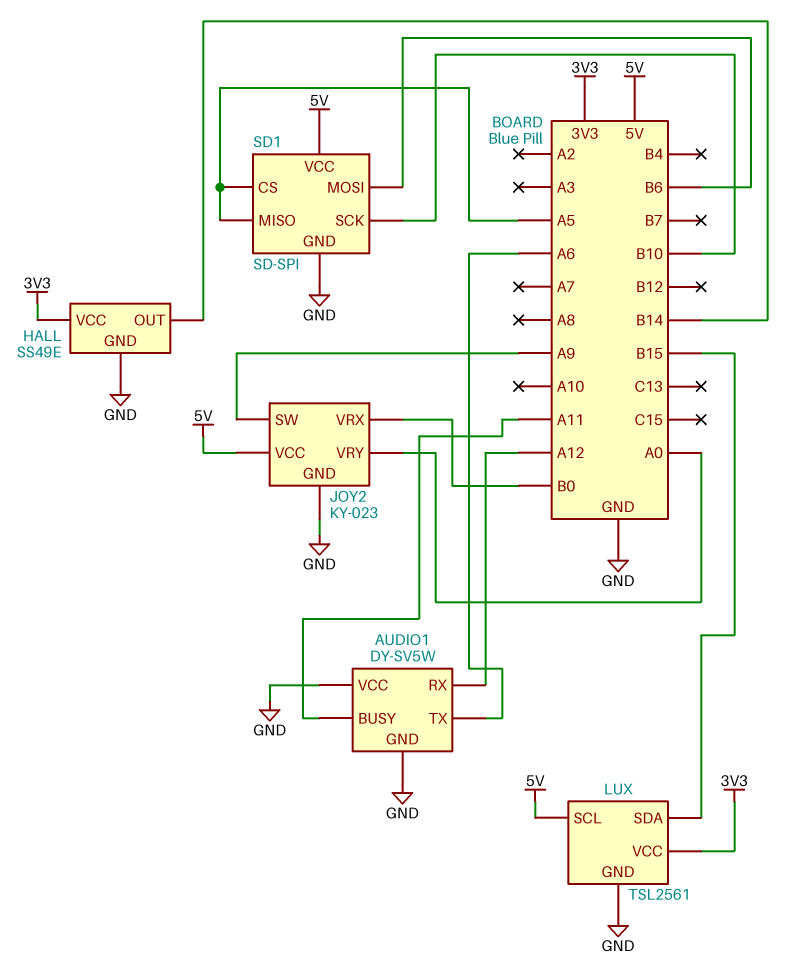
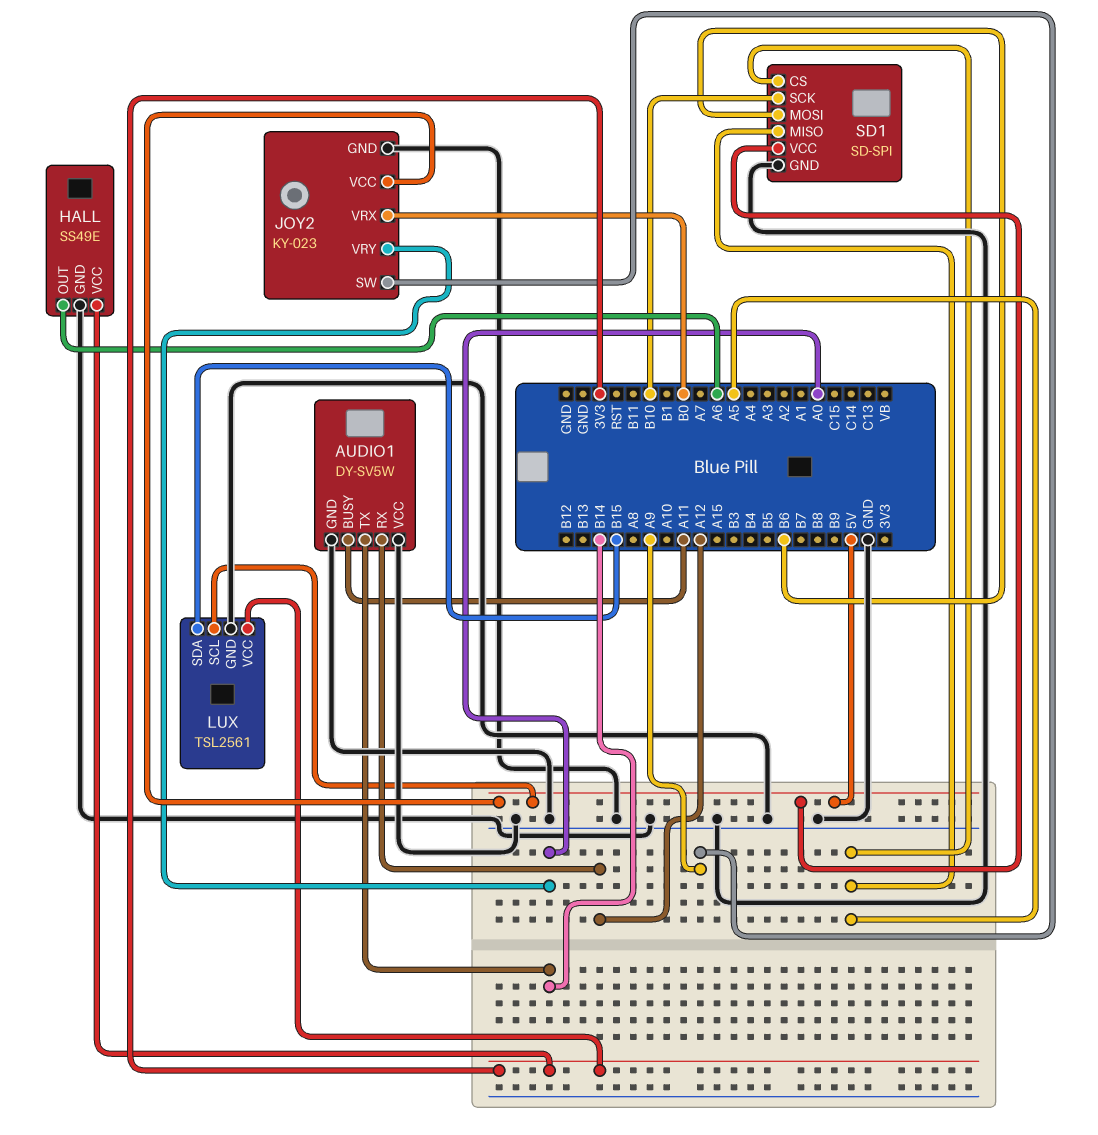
AUDIO1 pin TX: A6 -> B14
HALL pin OUT: B14 -> A6

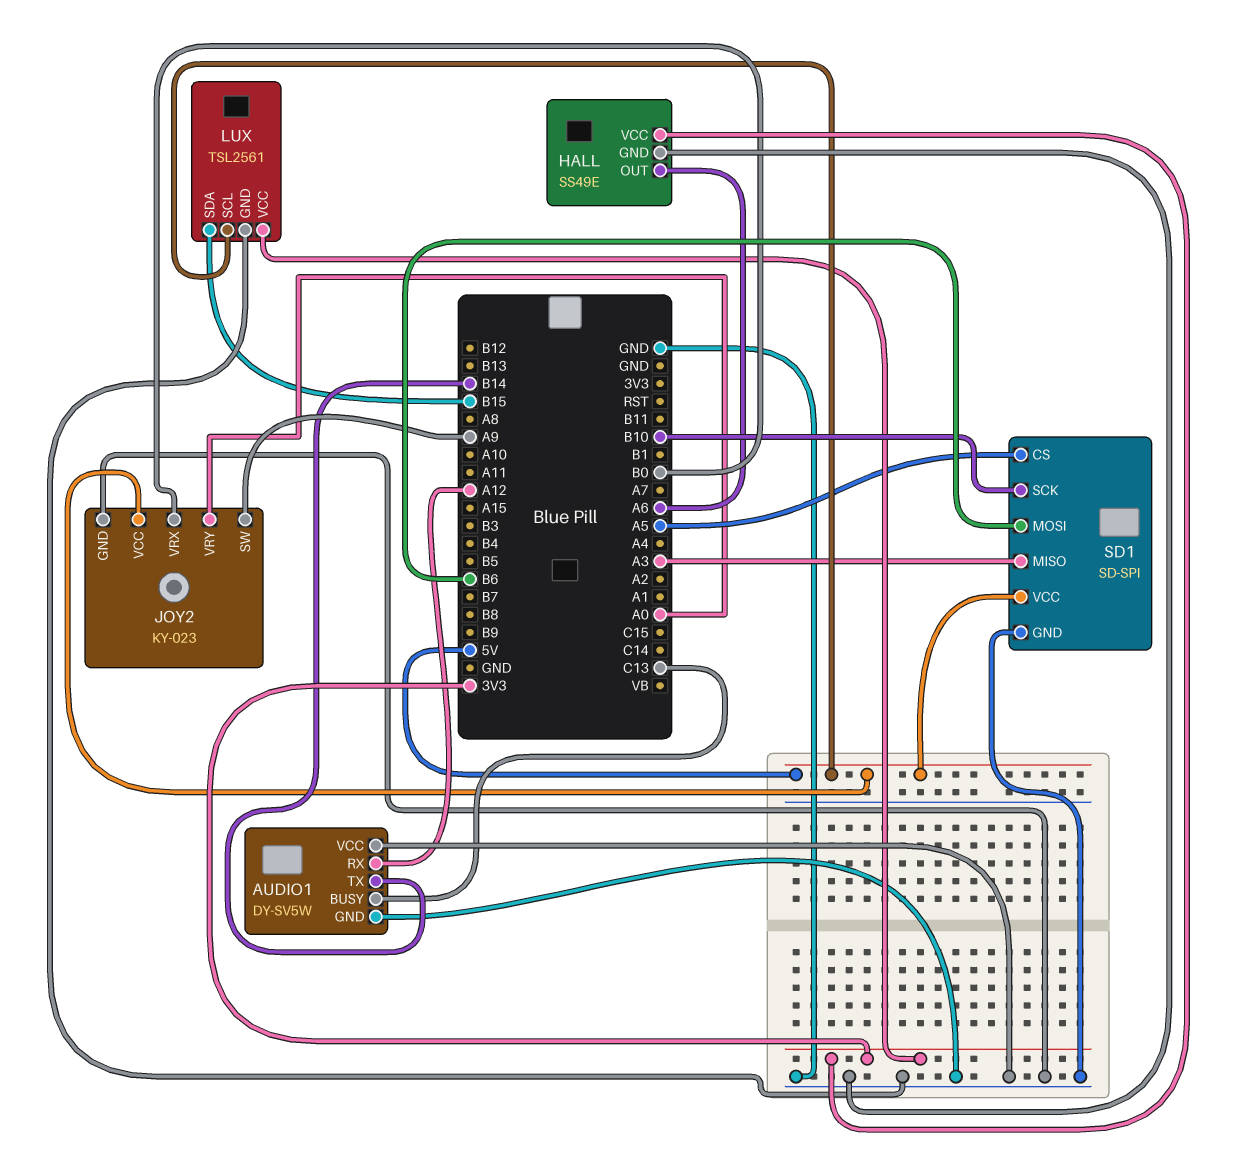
AUDIO1 pin BUSY: A11 -> C13
SD1 pin MISO: A5 -> A3

